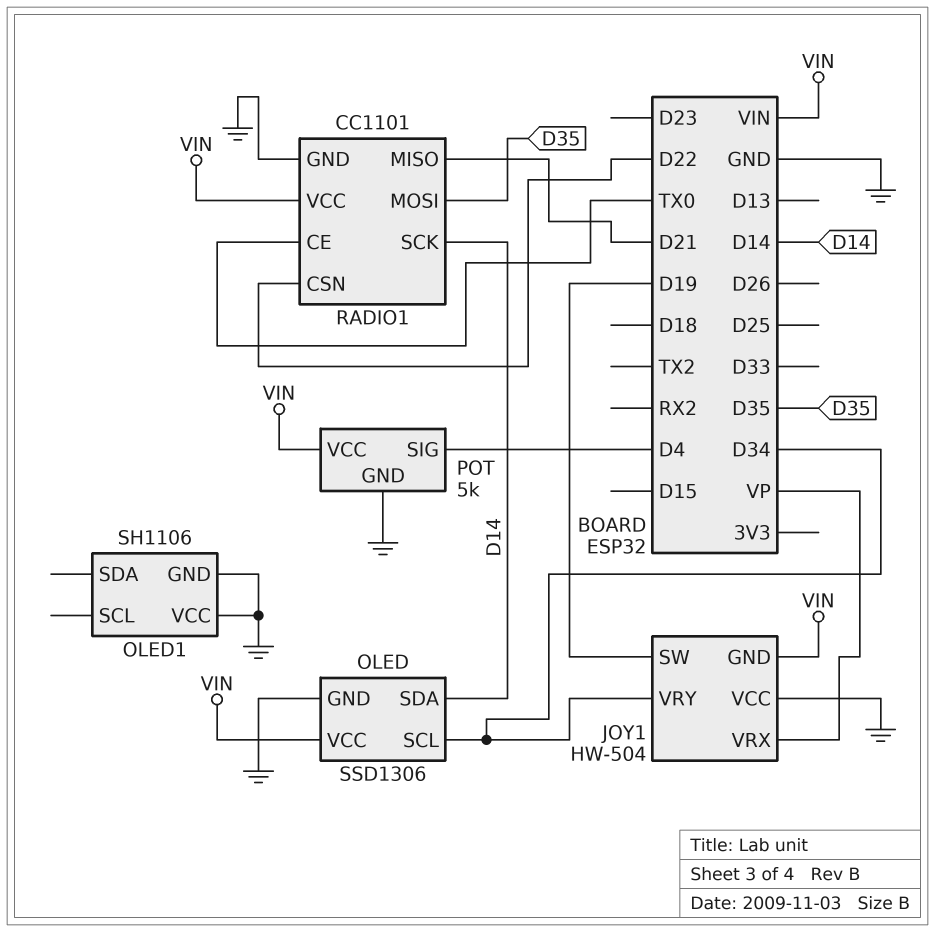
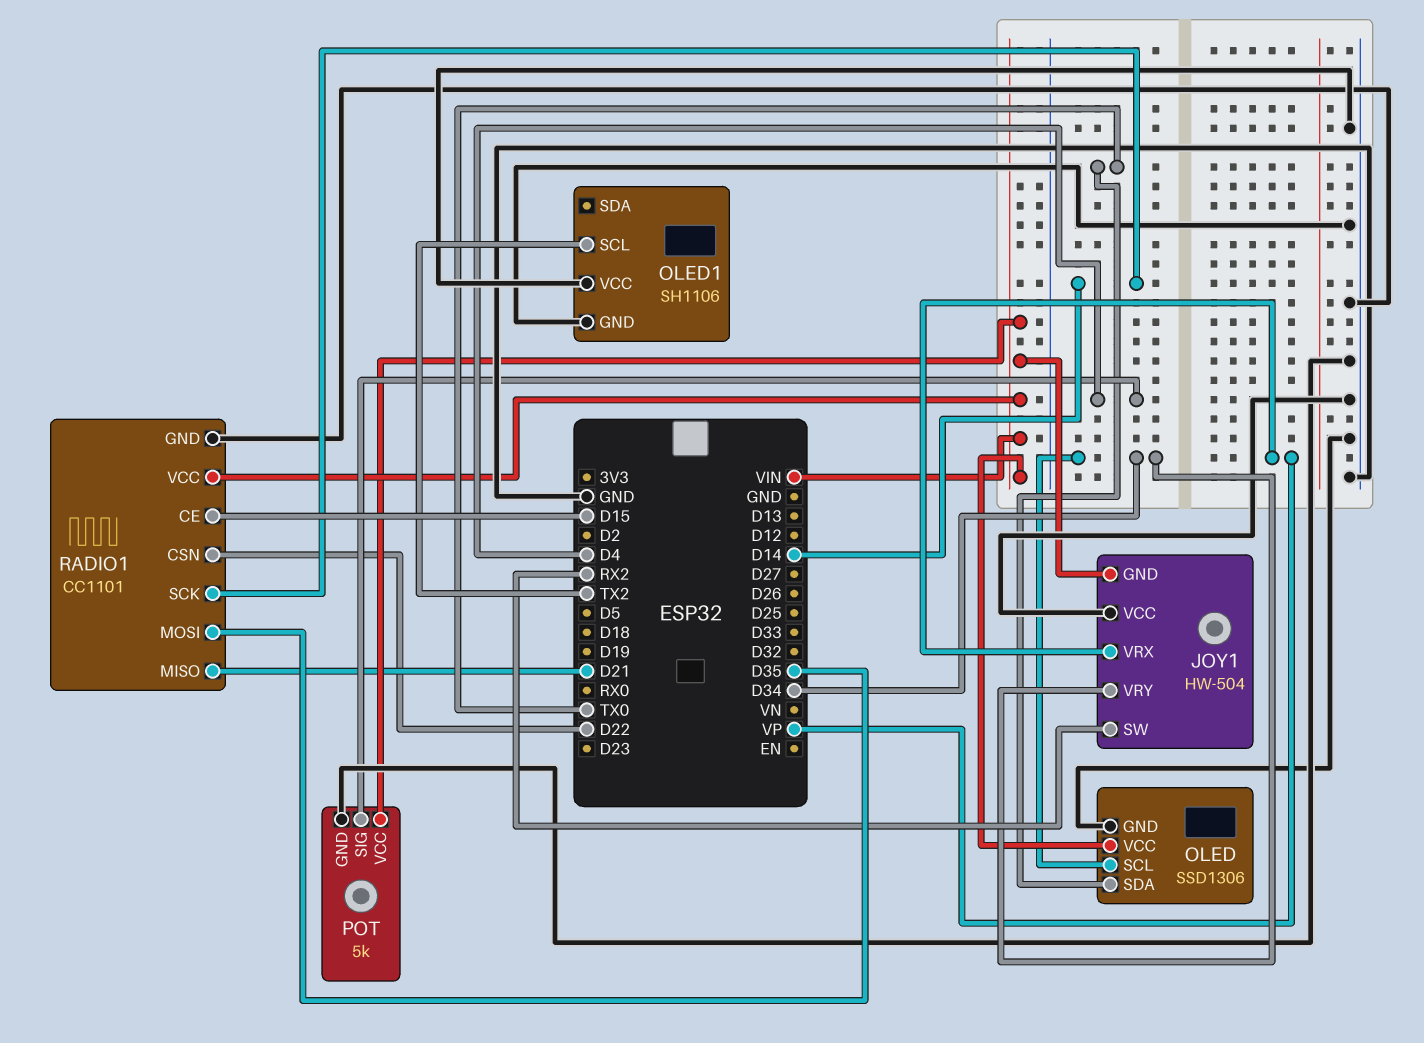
JOY1 pin SW: D19 -> RX2
OLED pin SDA: D14 -> TX0
OLED1 pin SCL: none -> TX2
RADIO1 pin CE: TX0 -> D15

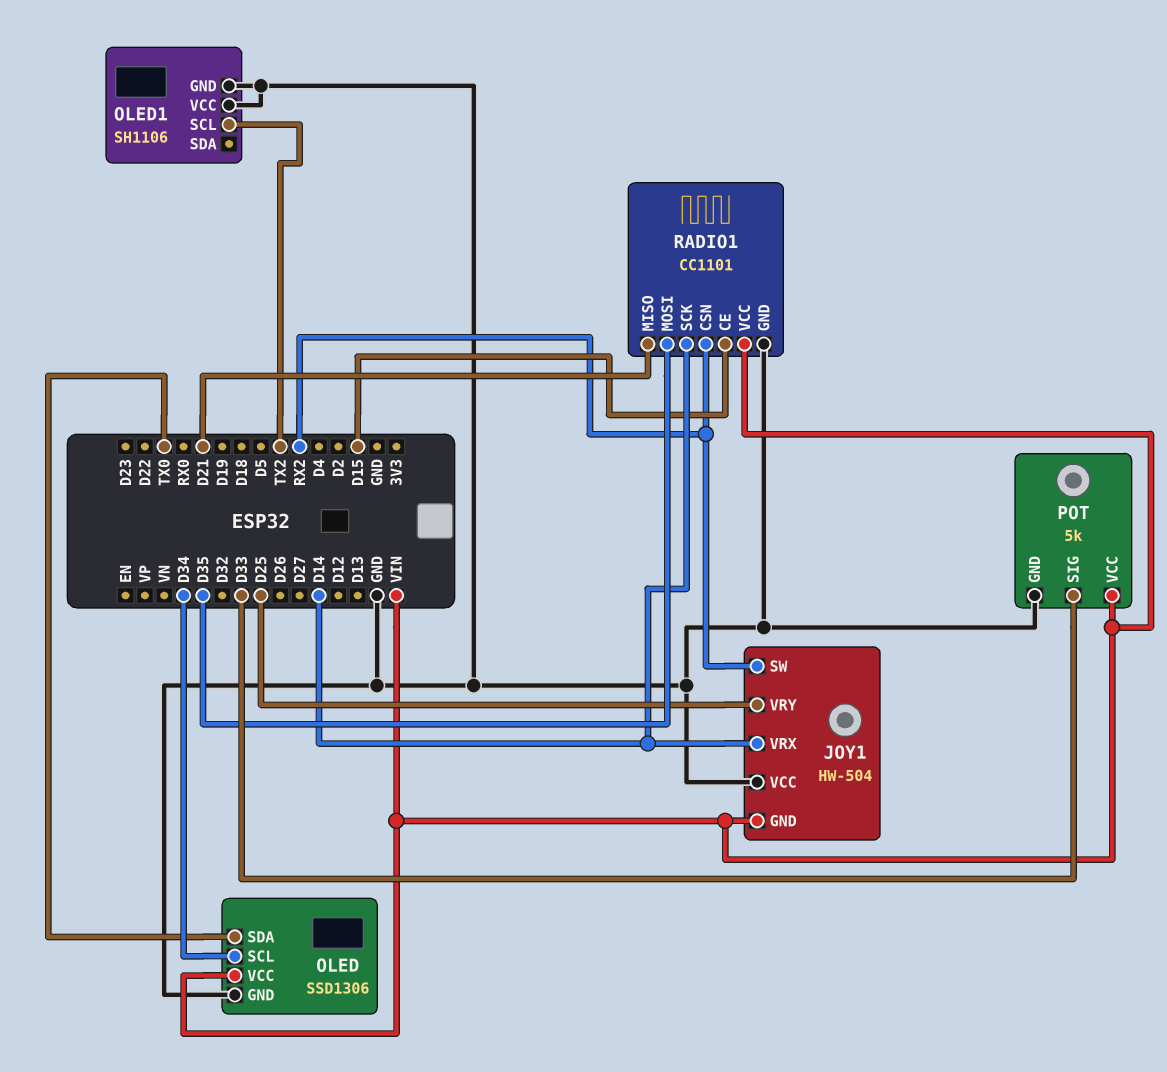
JOY1 pin VRX: VP -> D14
JOY1 pin VRY: D34 -> D25
POT pin SIG: D4 -> D33
RADIO1 pin CSN: D22 -> RX2

